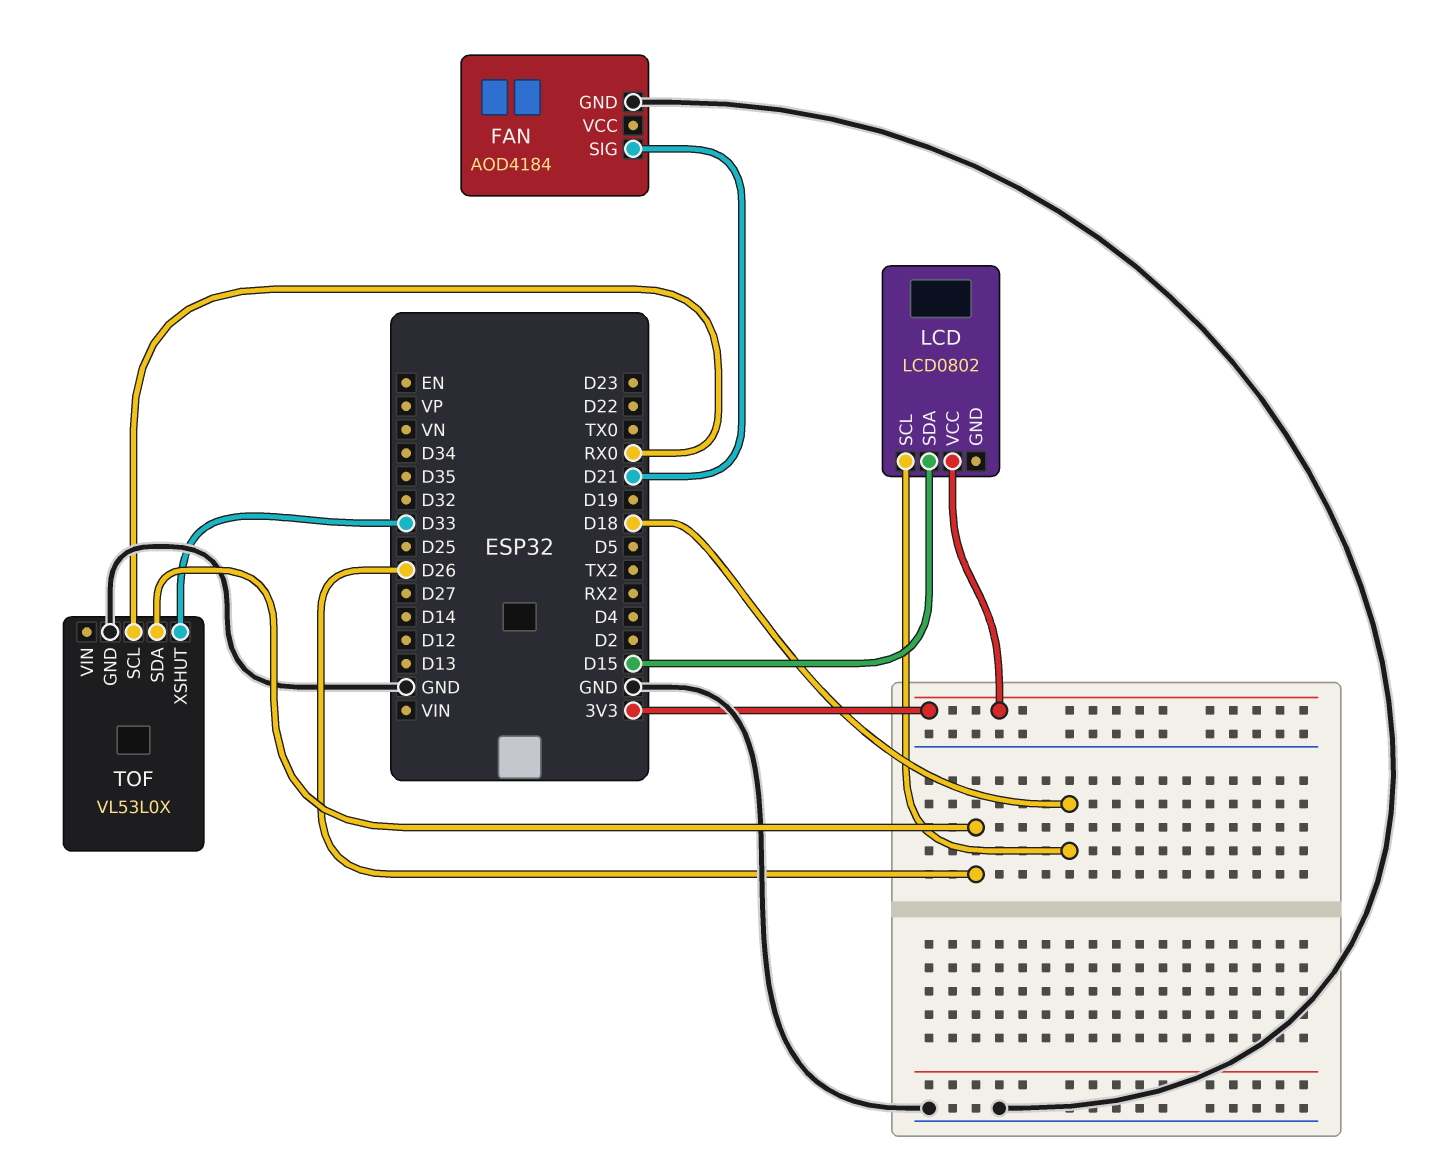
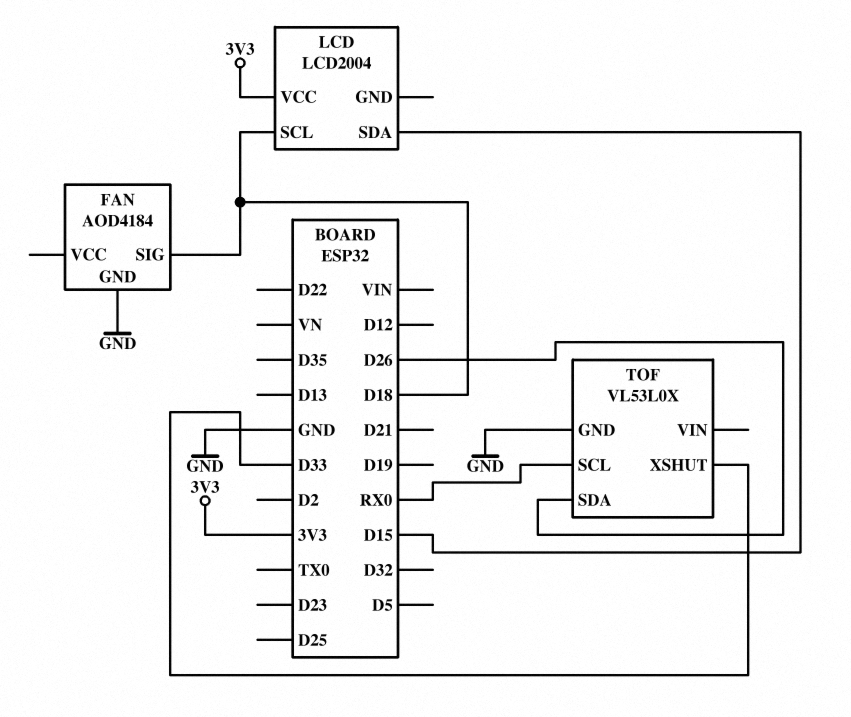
FAN pin SIG: D21 -> D18
LCD: LCD0802 -> LCD2004

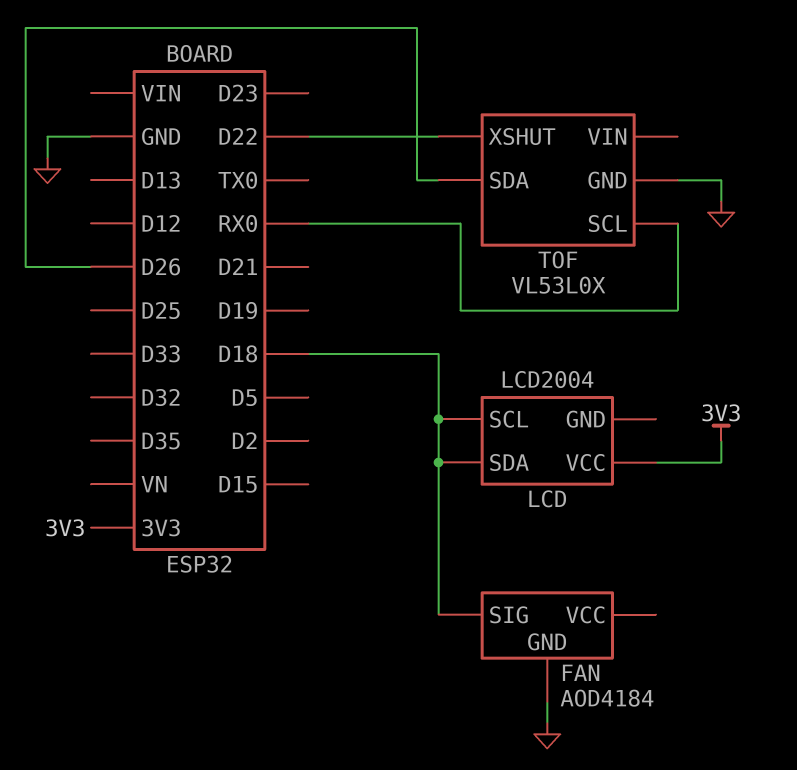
LCD pin SDA: D15 -> D18
TOF pin XSHUT: D33 -> D22

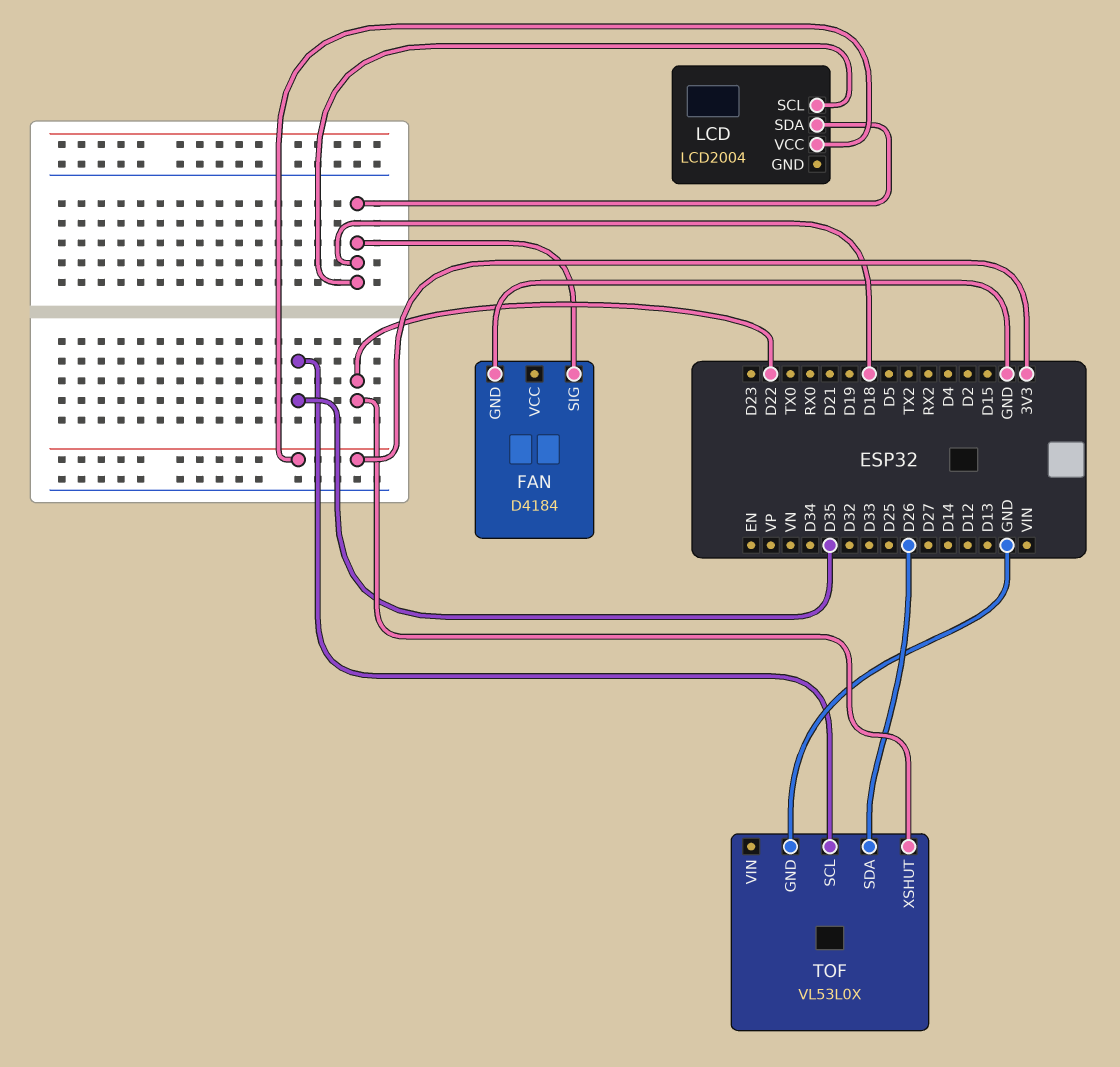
FAN: AOD4184 -> D4184
TOF pin SCL: RX0 -> D35

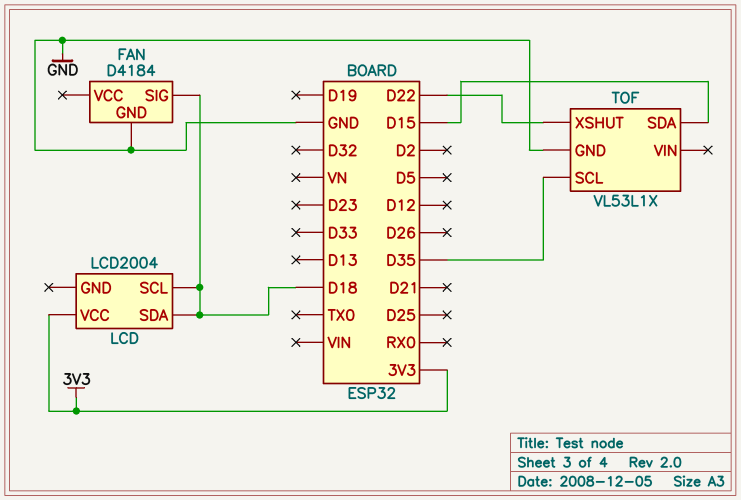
TOF: VL53L0X -> VL53L1X
TOF pin SDA: D26 -> D15

